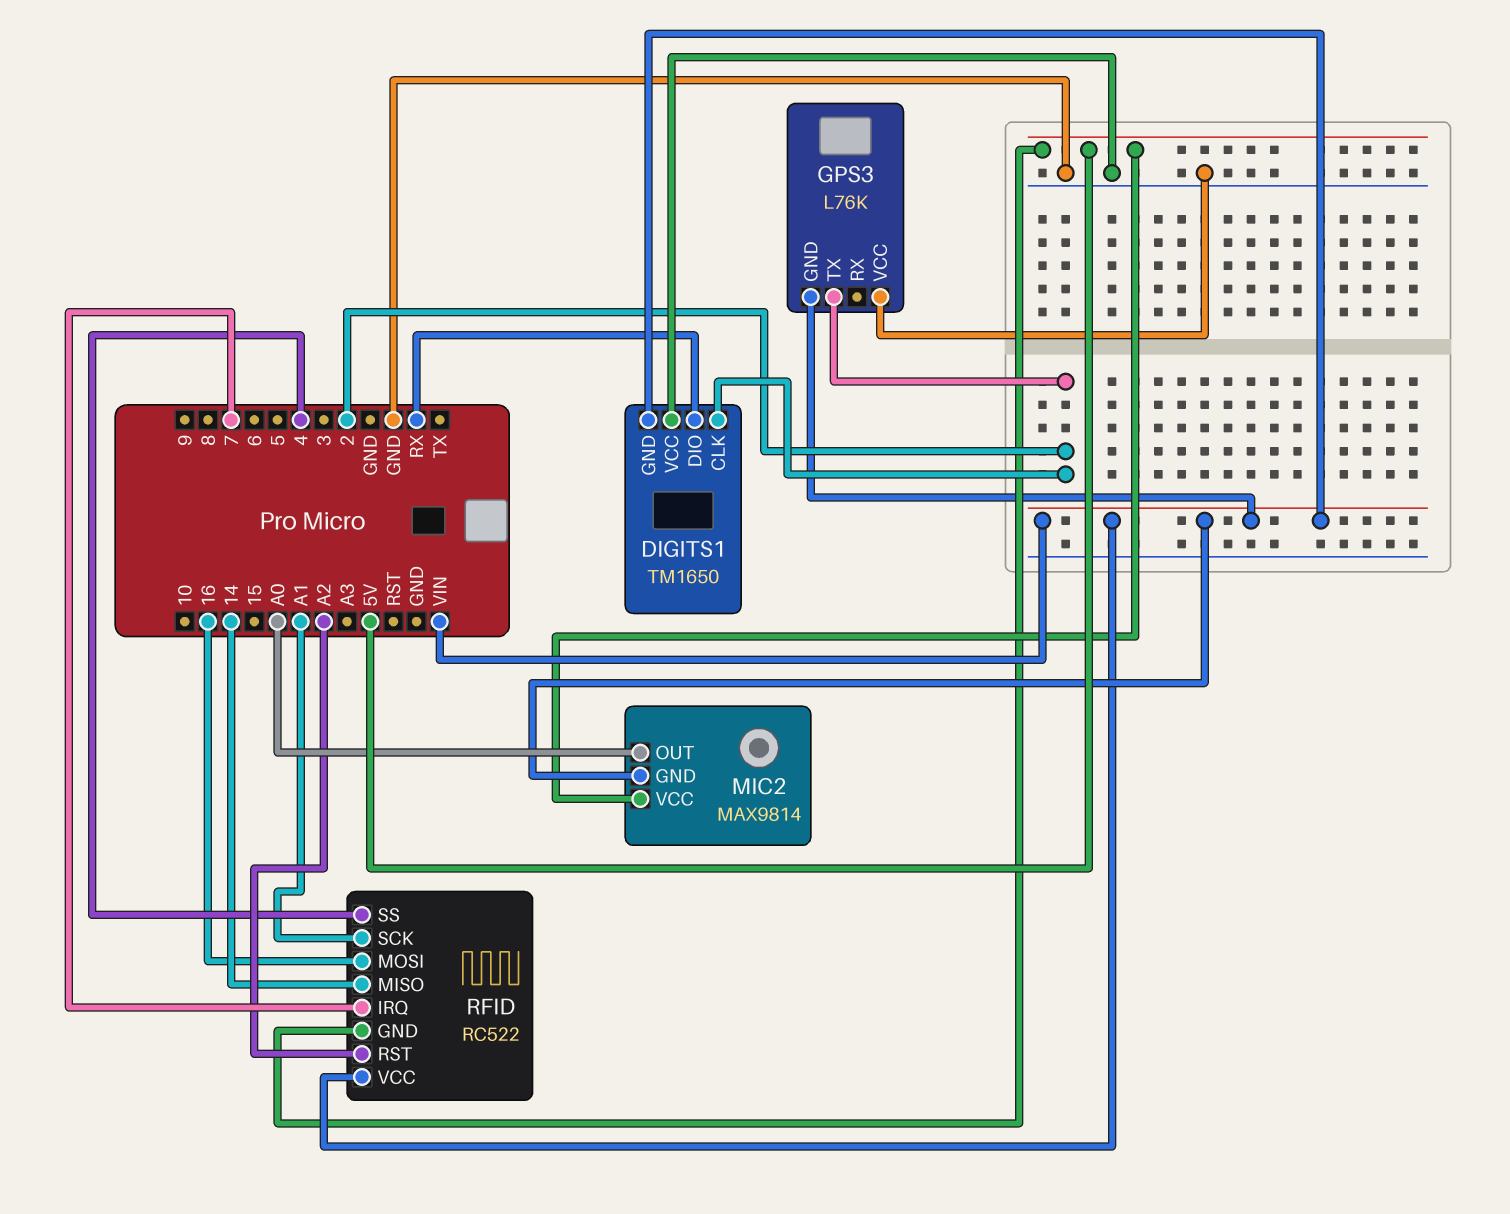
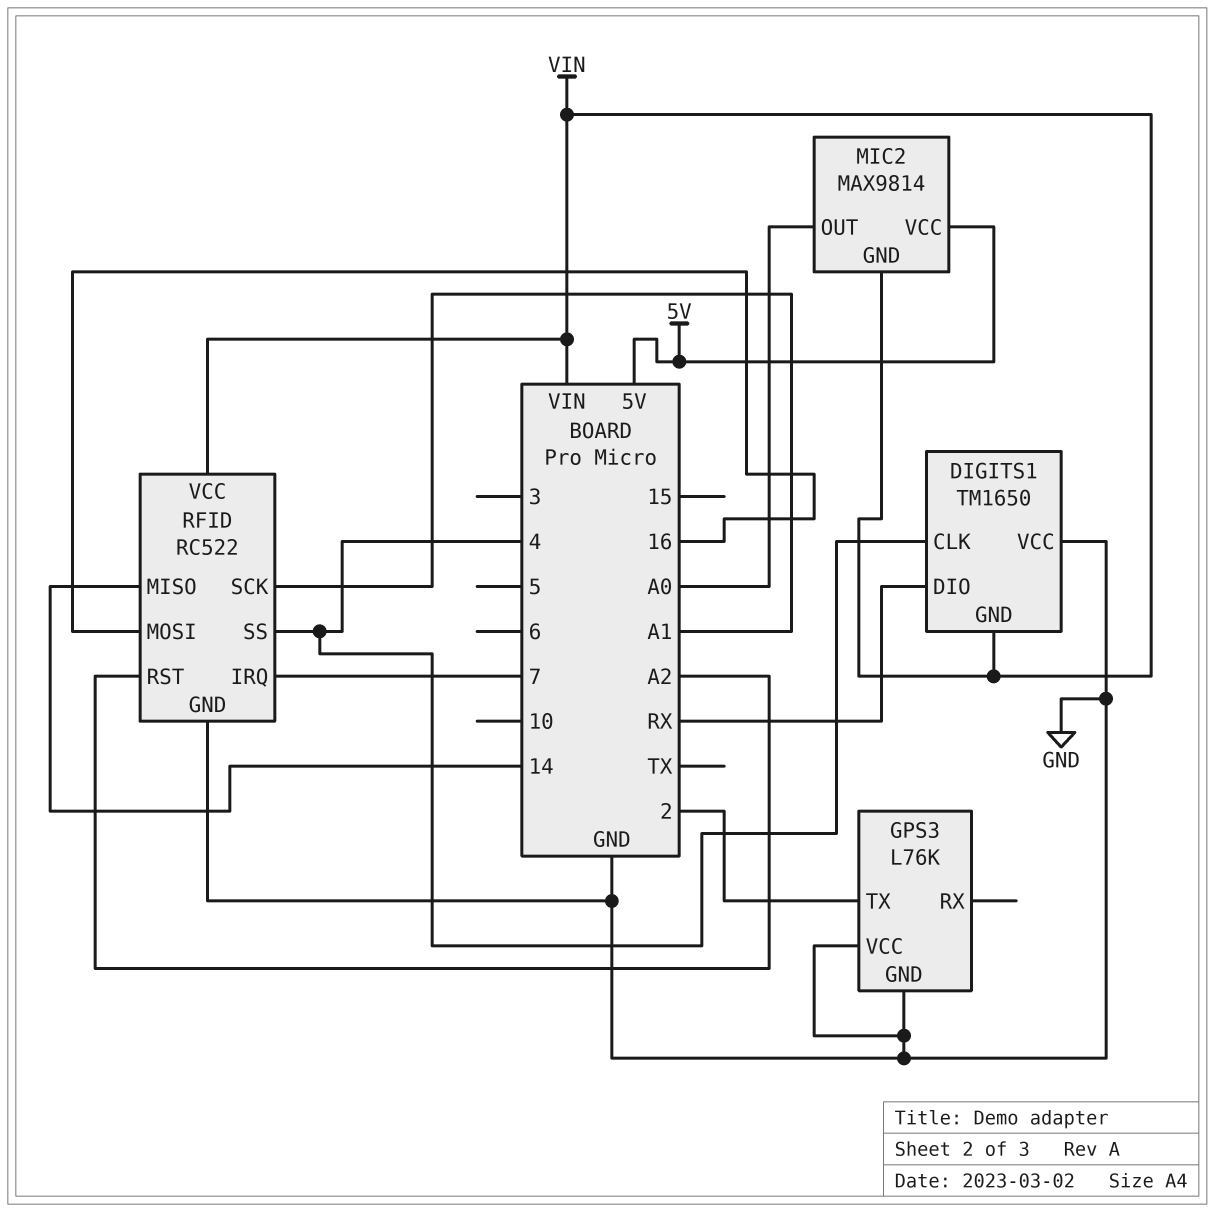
DIGITS1 pin CLK: 2 -> 4
GPS3 pin GND: VIN -> GND
RFID pin GND: 5V -> GND

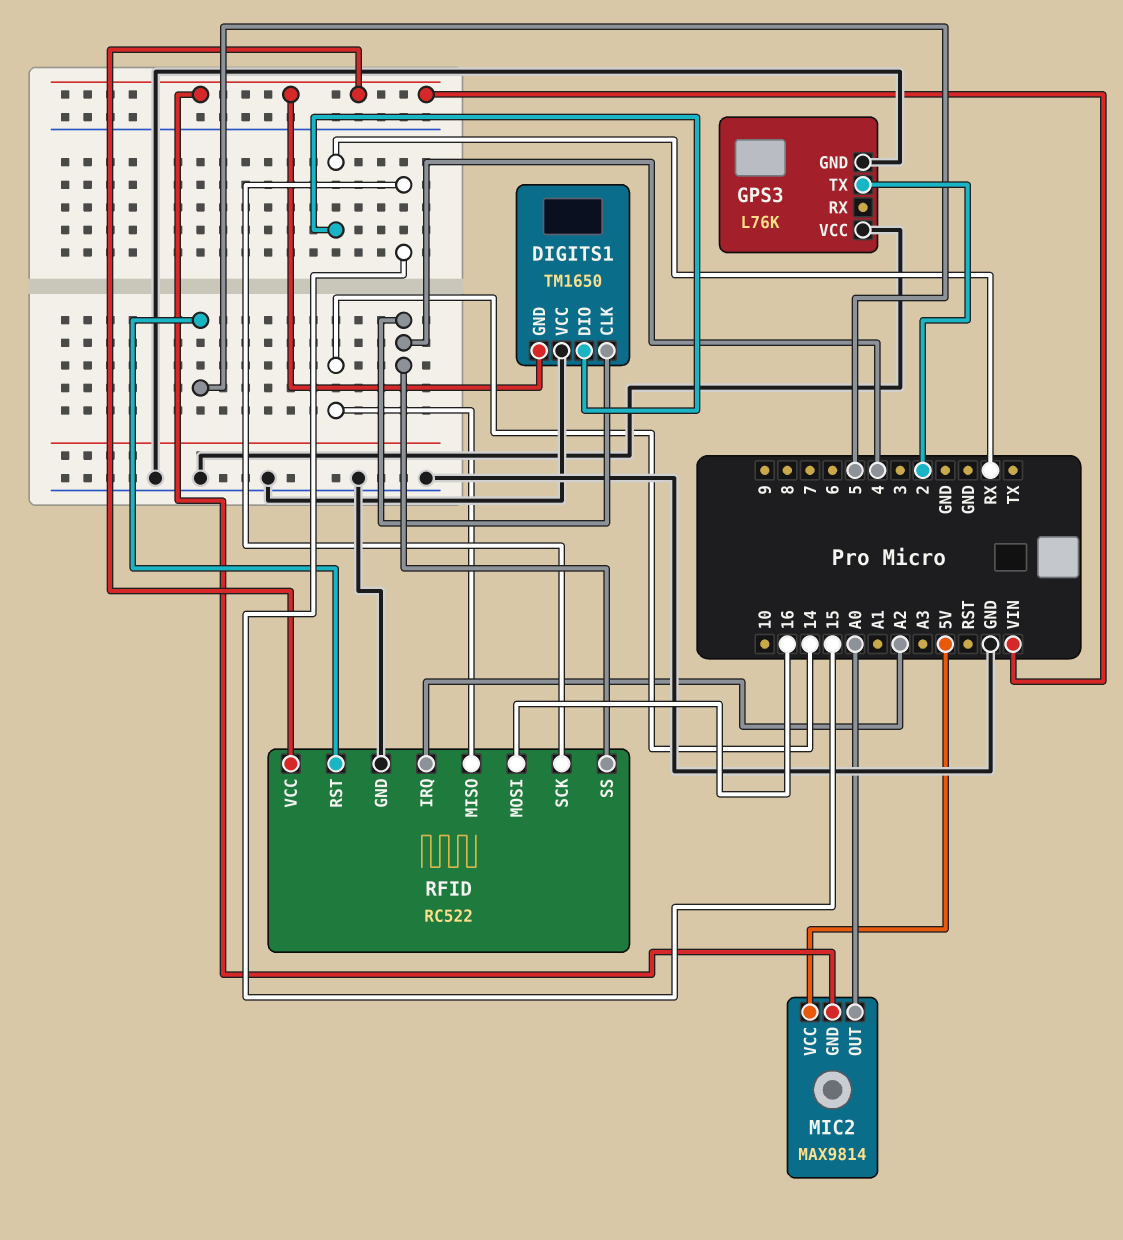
RFID pin IRQ: 7 -> A2
RFID pin RST: A2 -> 5
RFID pin SCK: A1 -> 15

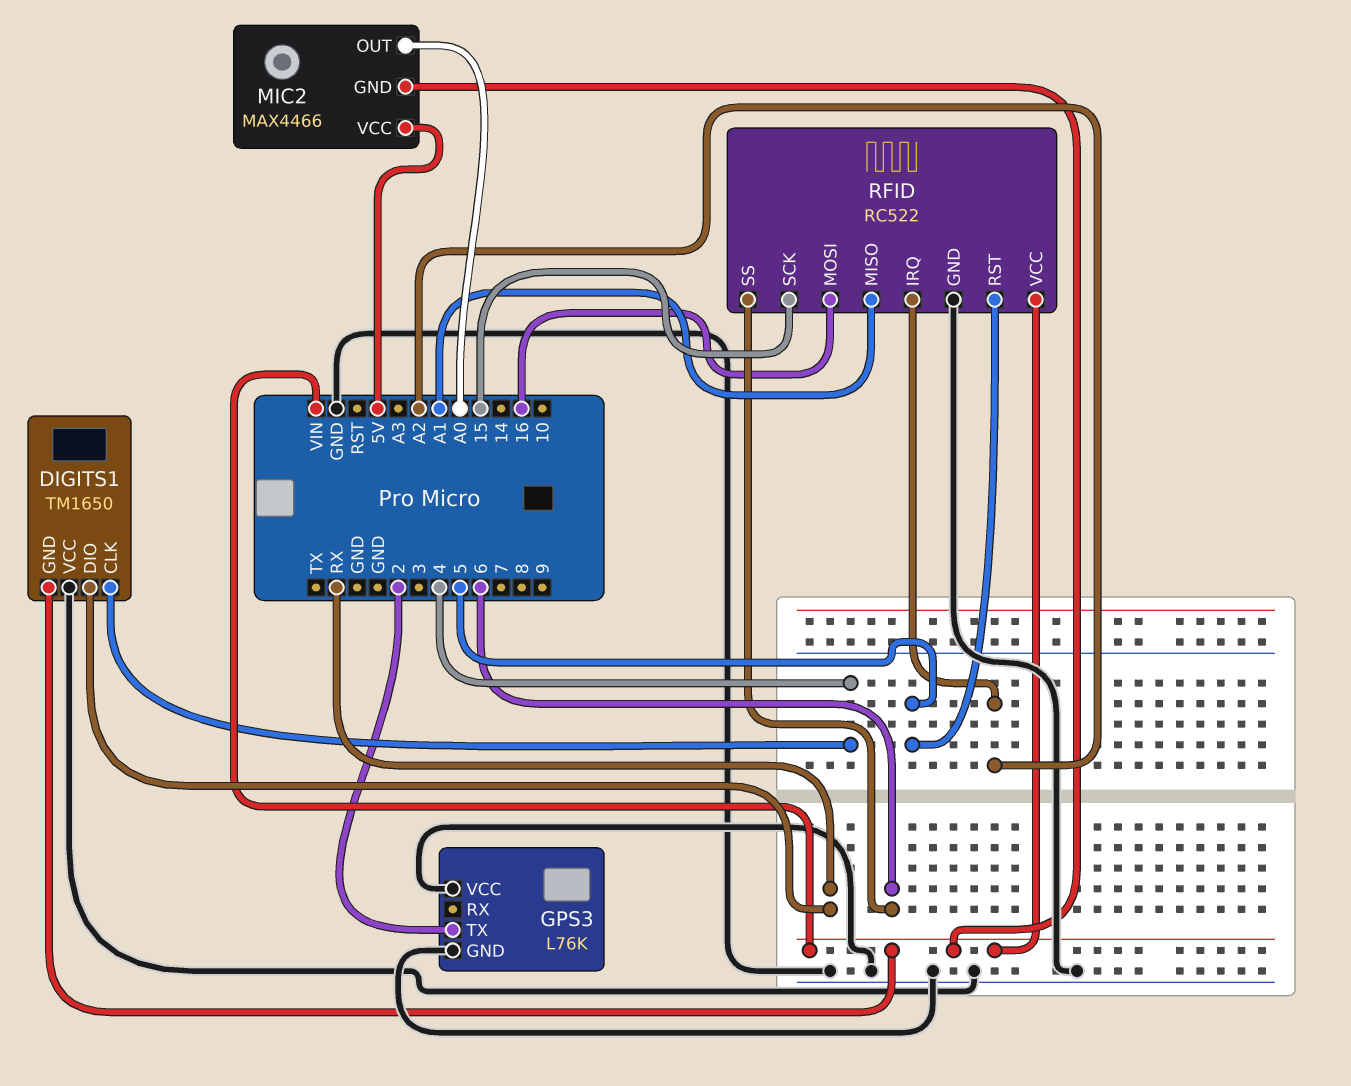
MIC2: MAX9814 -> MAX4466
RFID pin MISO: 14 -> A1
RFID pin SS: 4 -> 6

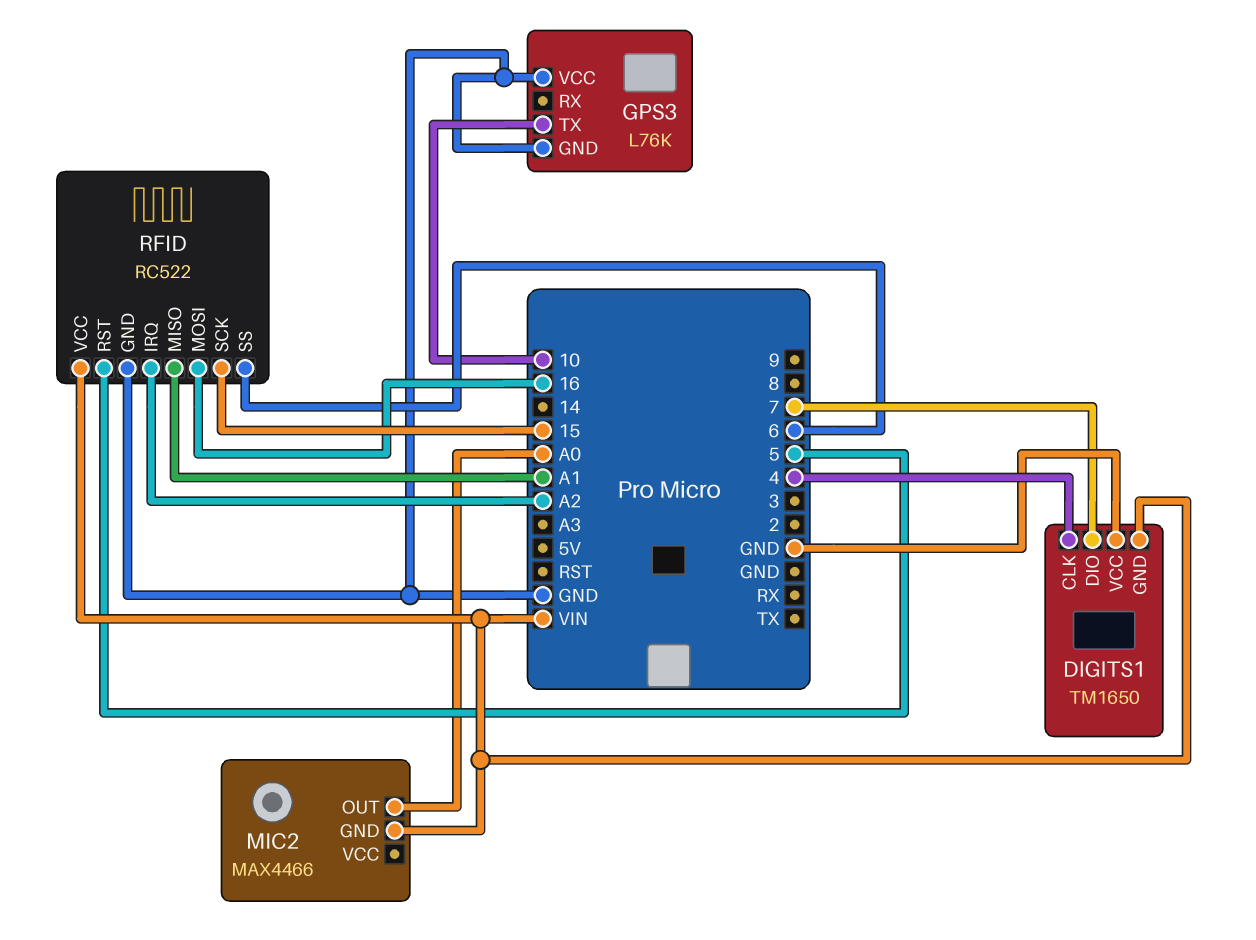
DIGITS1 pin DIO: RX -> 7
GPS3 pin TX: 2 -> 10
MIC2 pin VCC: 5V -> none

